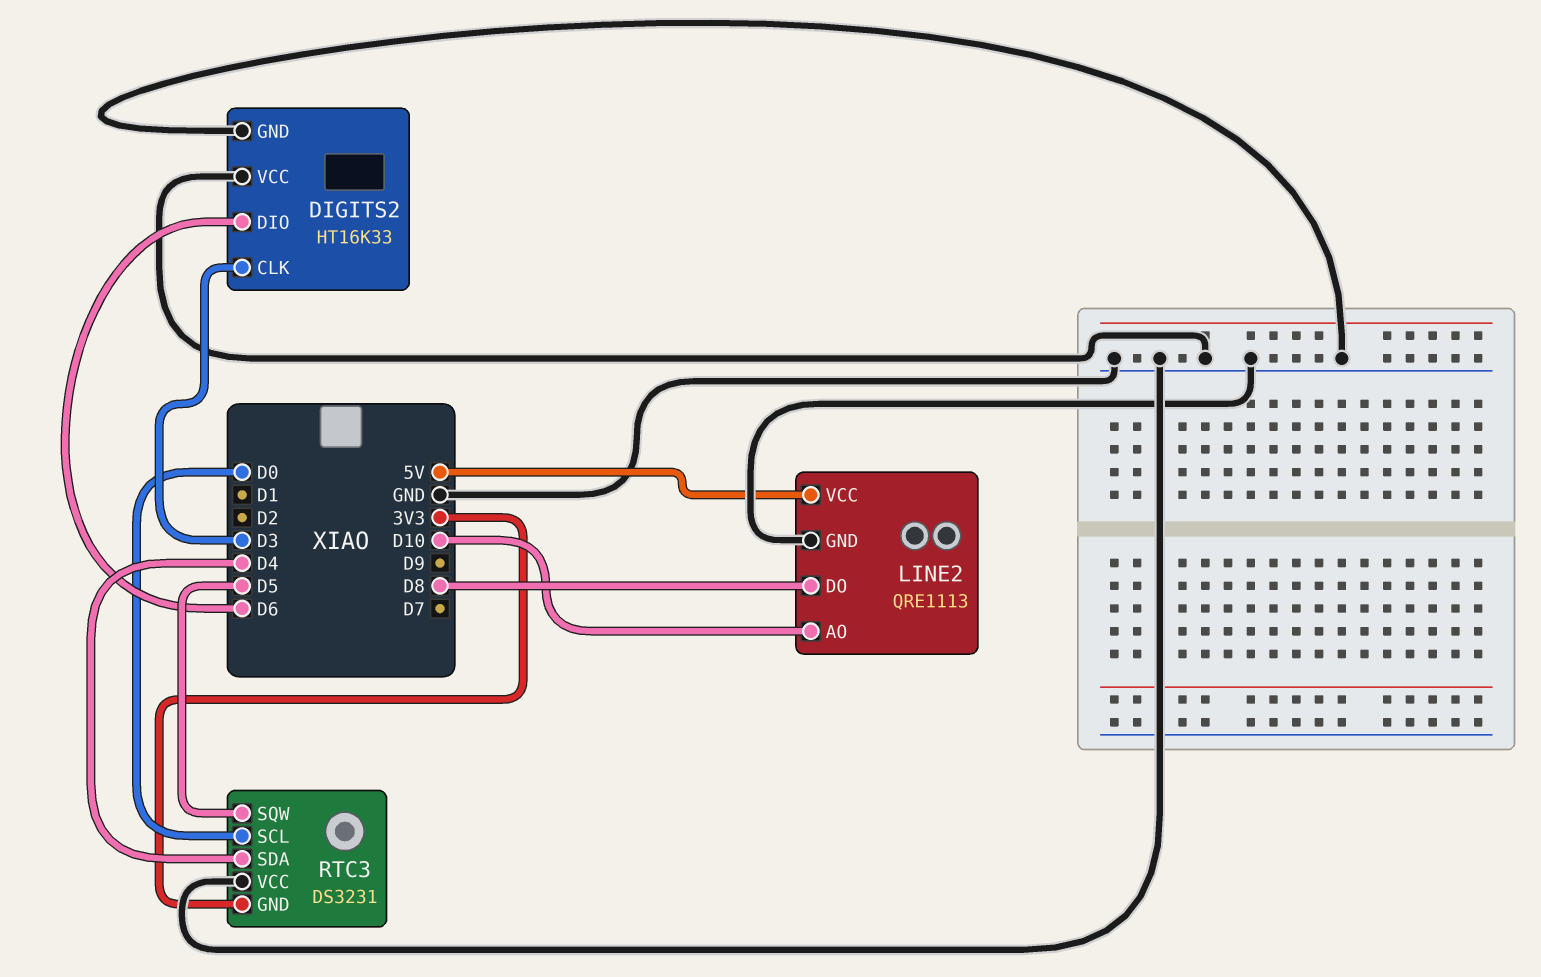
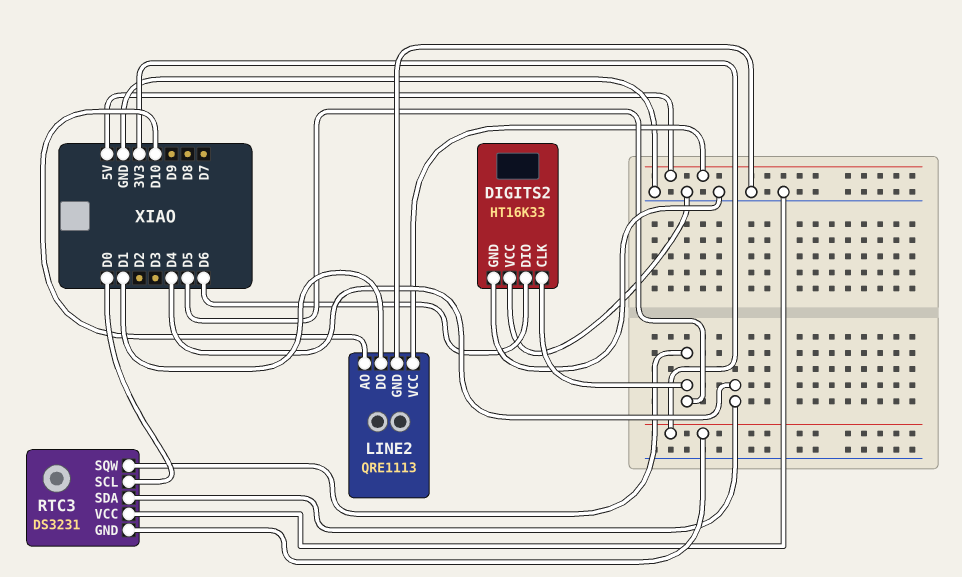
DIGITS2 pin CLK: D3 -> D5
LINE2 pin DO: D8 -> D1

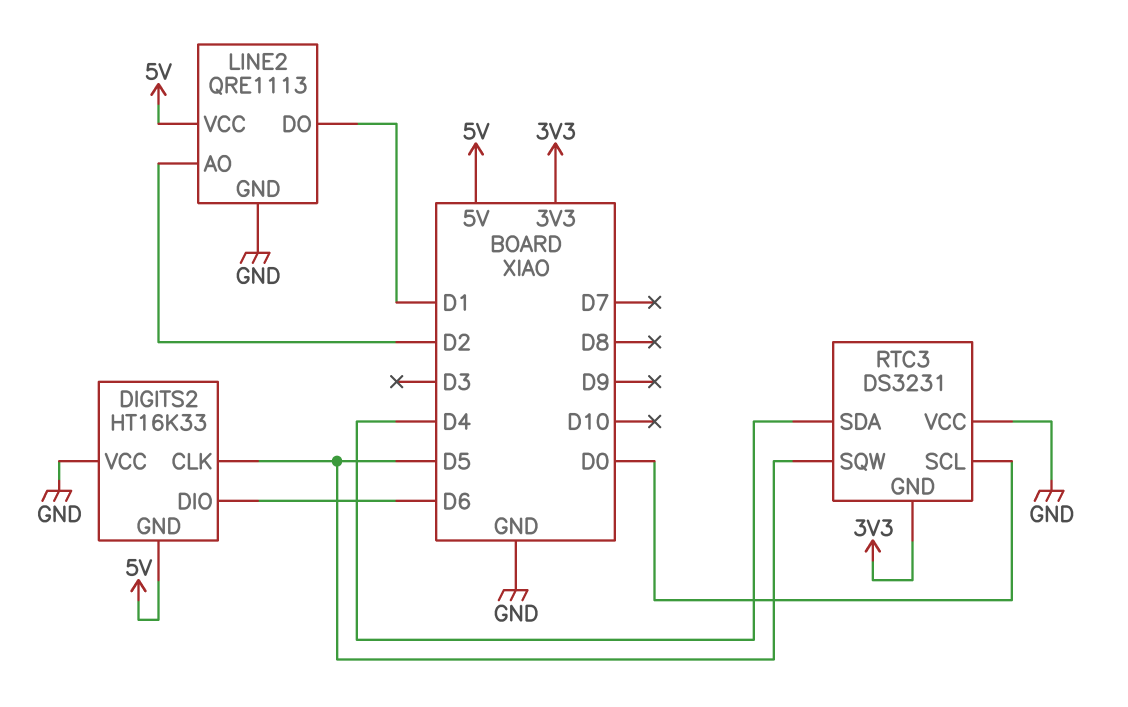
DIGITS2 pin GND: GND -> 5V
LINE2 pin AO: D10 -> D2

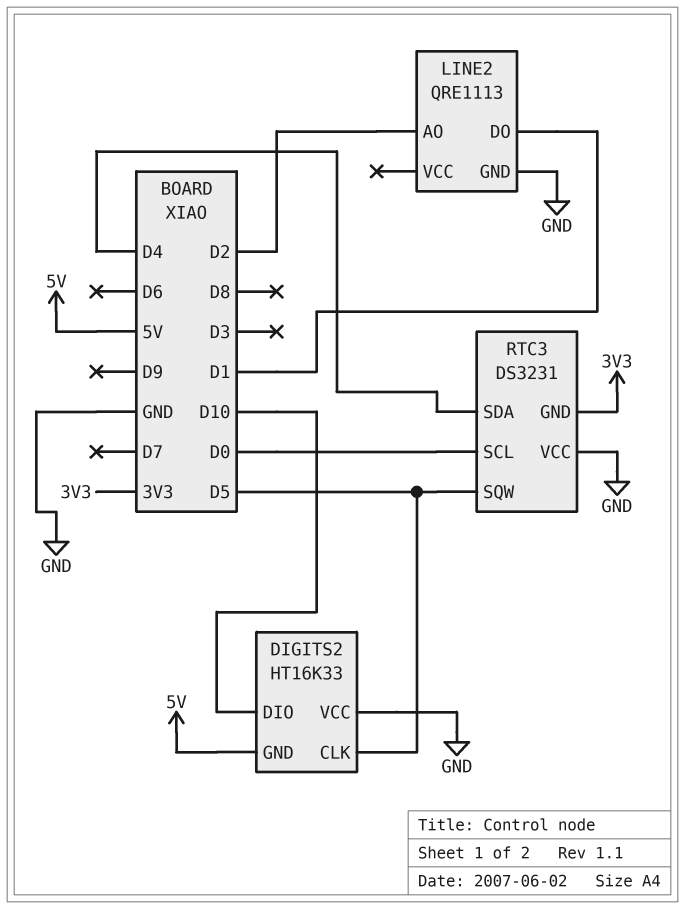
DIGITS2 pin DIO: D6 -> D10
LINE2 pin VCC: 5V -> none

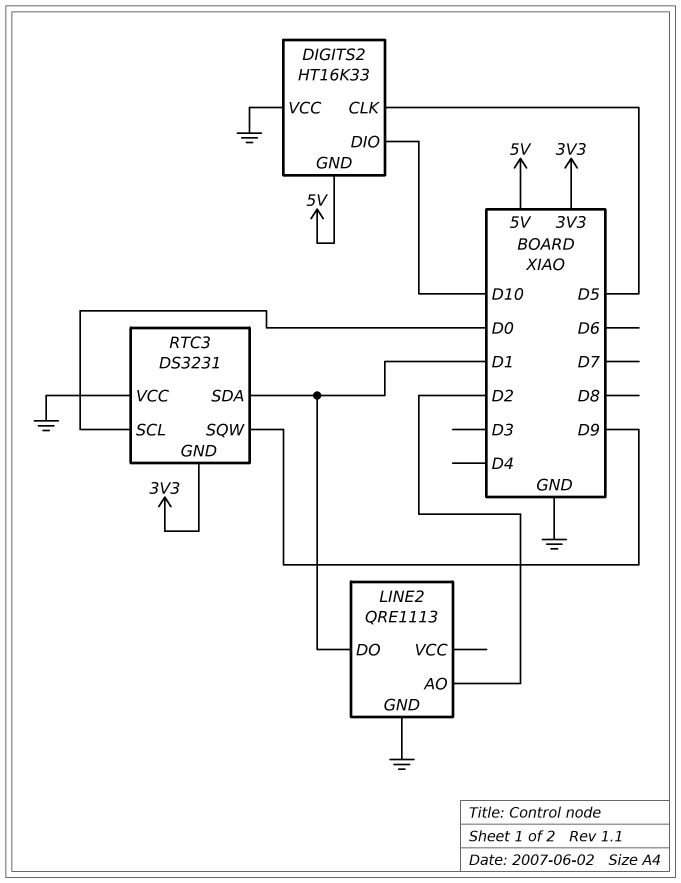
RTC3 pin SDA: D4 -> D1
RTC3 pin SQW: D5 -> D9

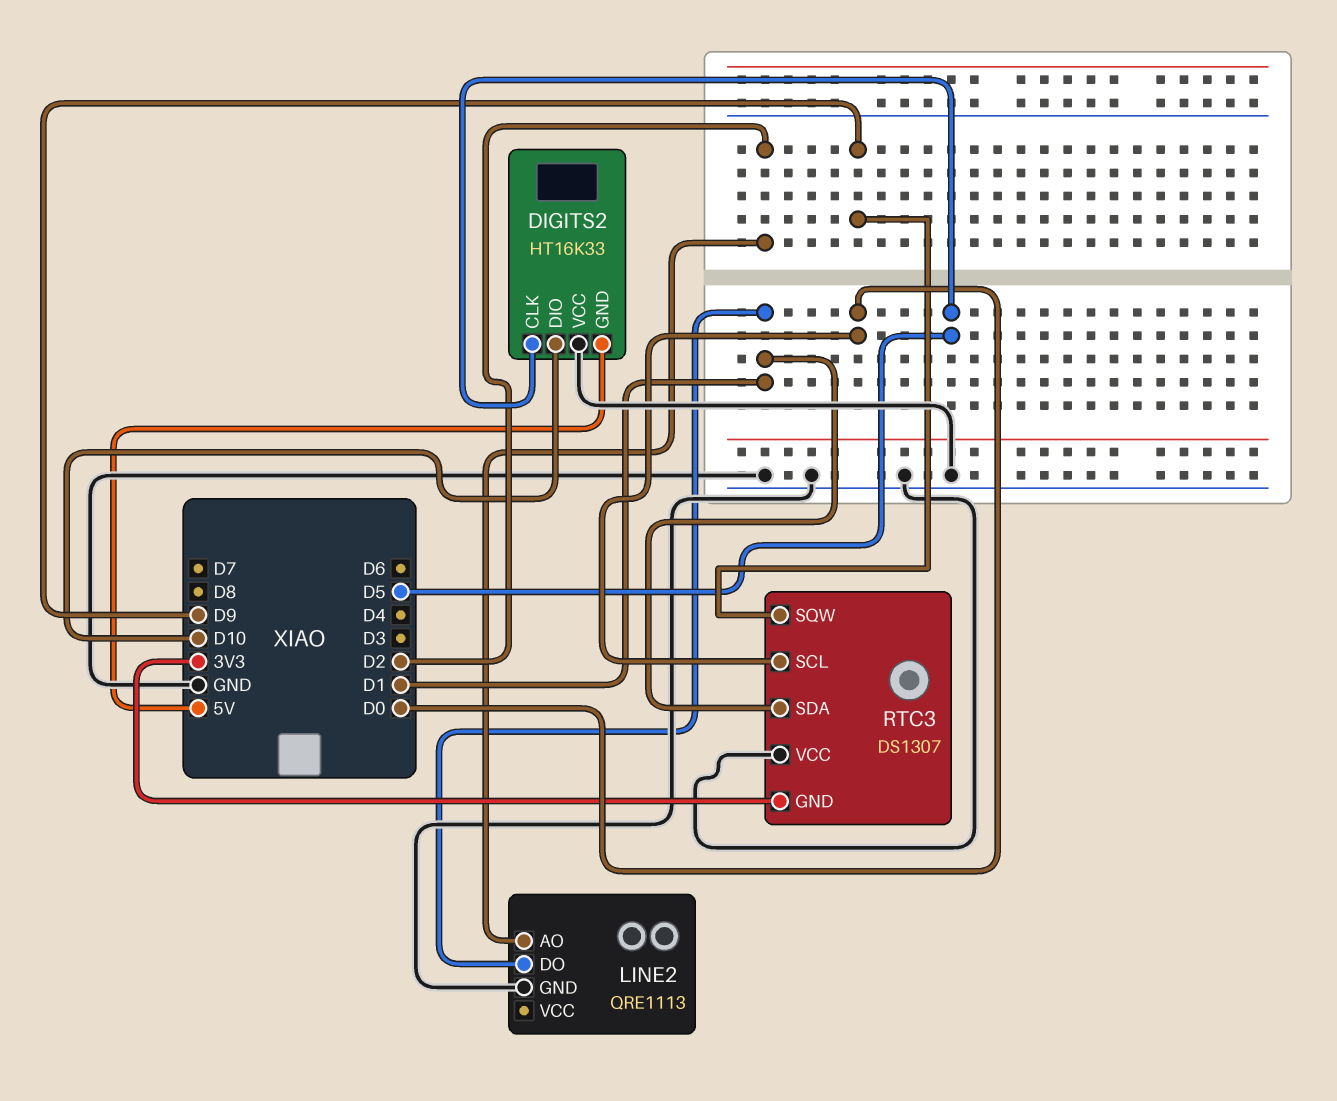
RTC3: DS3231 -> DS1307

